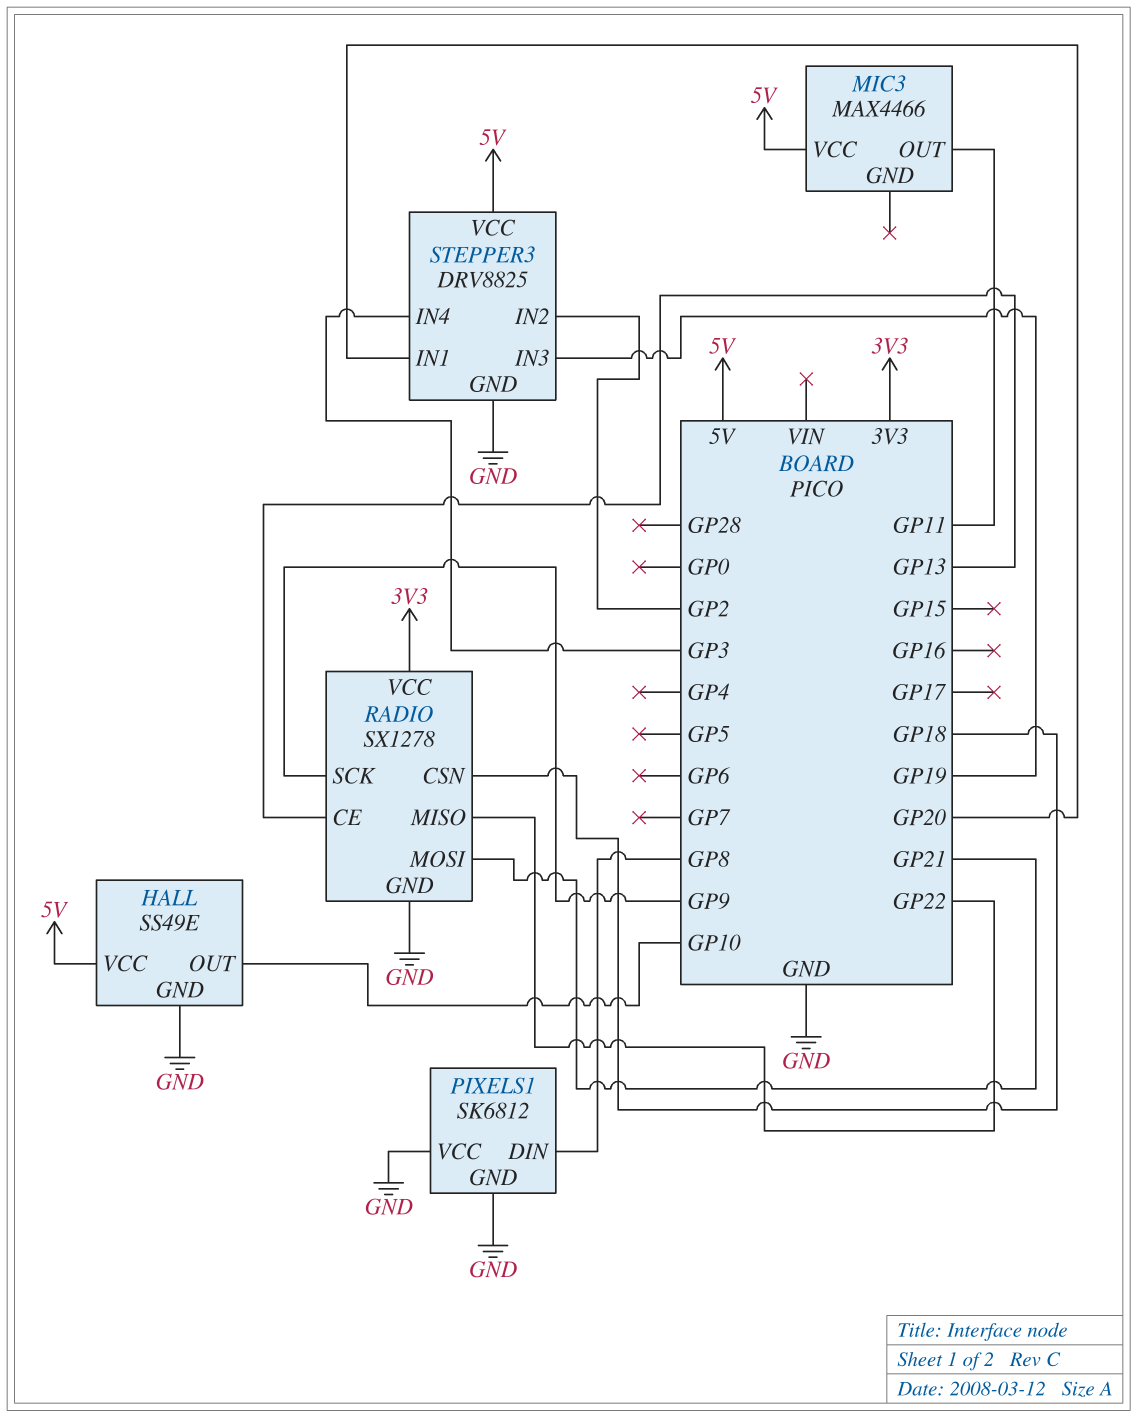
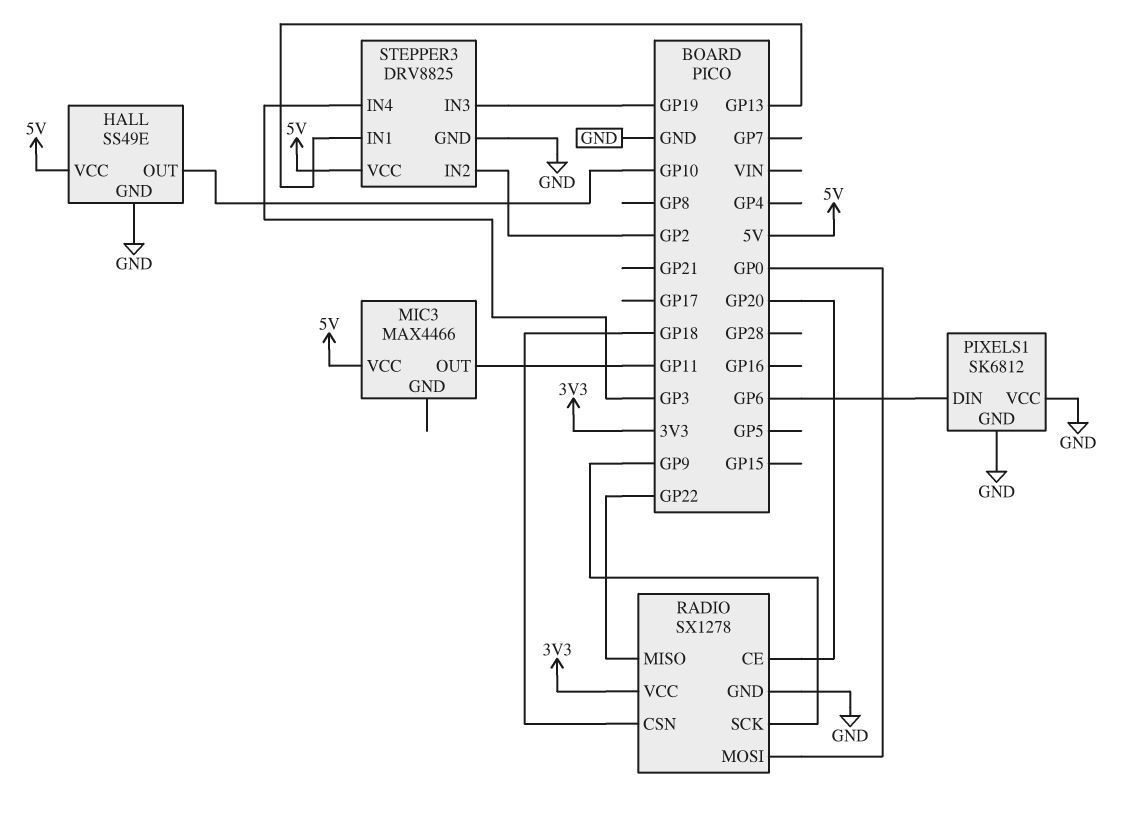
PIXELS1 pin DIN: GP8 -> GP6
RADIO pin CE: GP13 -> GP20
RADIO pin MOSI: GP21 -> GP0
STEPPER3 pin IN1: GP20 -> GP13

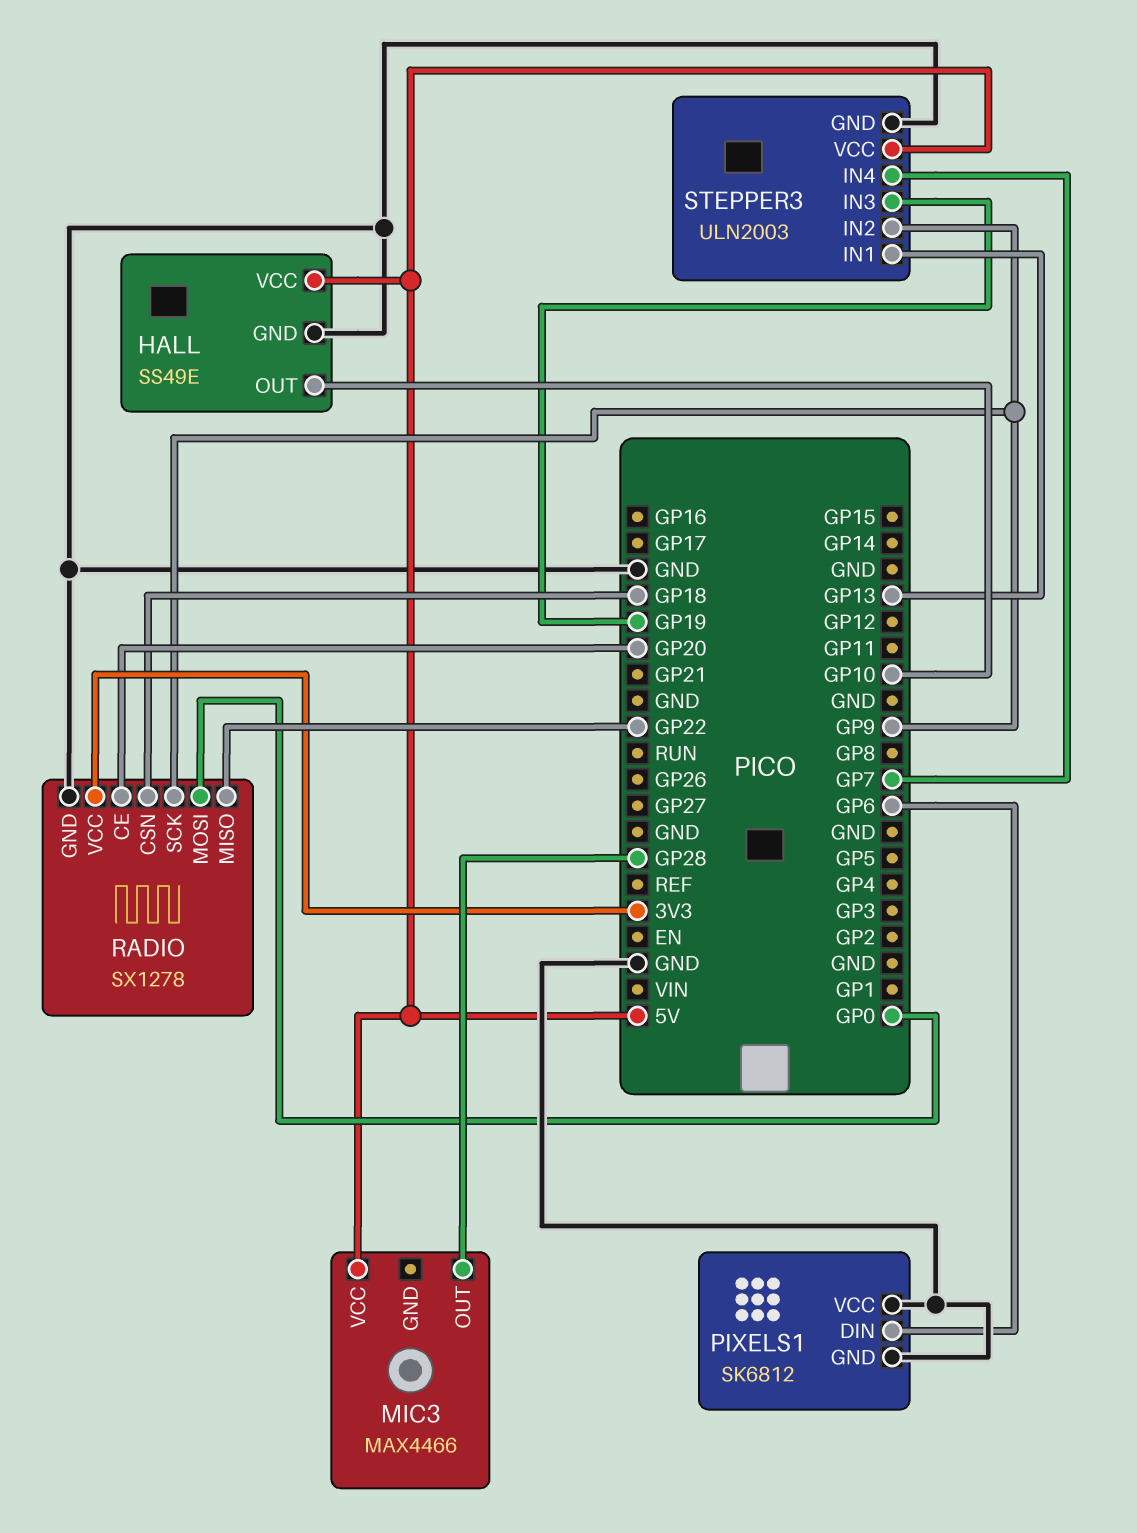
MIC3 pin OUT: GP11 -> GP28
STEPPER3: DRV8825 -> ULN2003
STEPPER3 pin IN2: GP2 -> GP9
STEPPER3 pin IN4: GP3 -> GP7

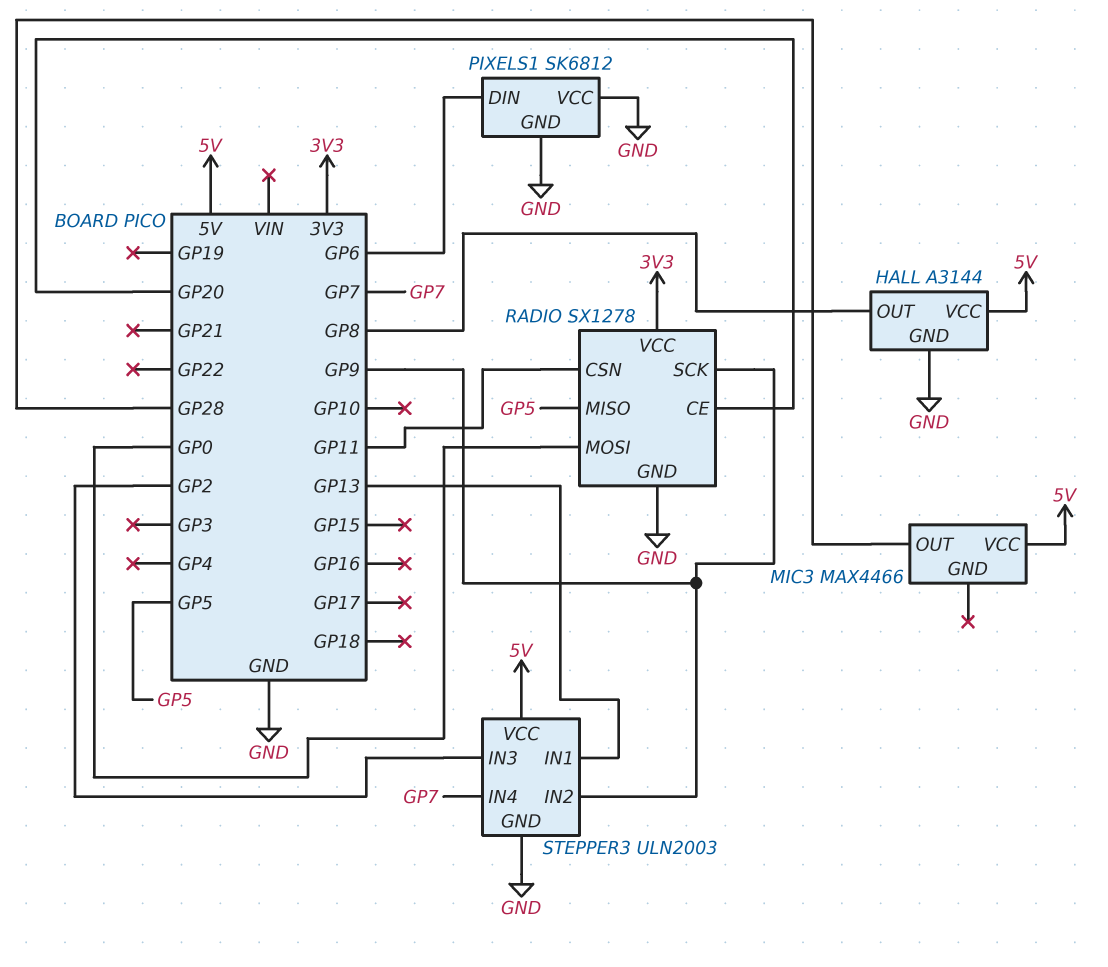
HALL: SS49E -> A3144
HALL pin OUT: GP10 -> GP8
RADIO pin CSN: GP18 -> GP11
RADIO pin MISO: GP22 -> GP5
STEPPER3 pin IN3: GP19 -> GP2

